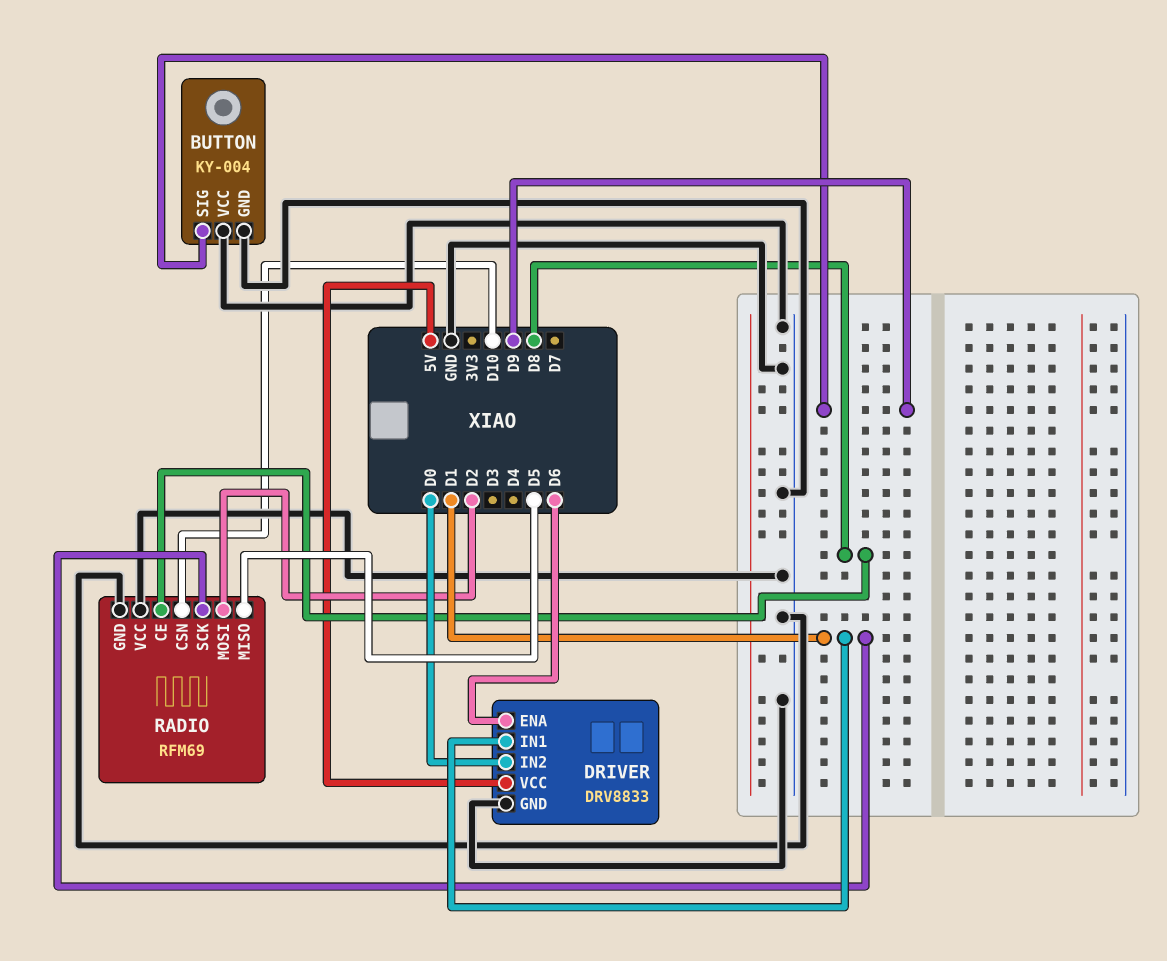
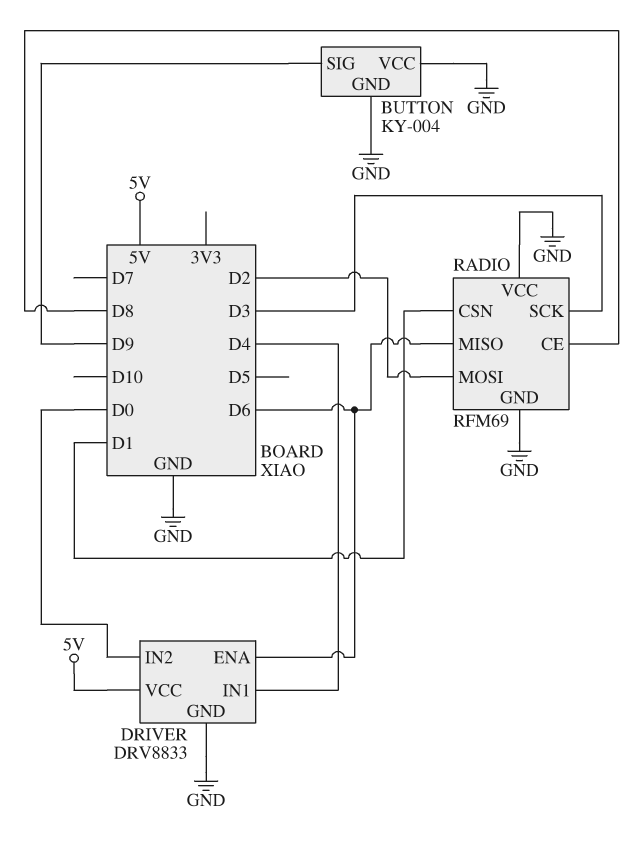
DRIVER pin IN1: D1 -> D4
RADIO pin CSN: D10 -> D1
RADIO pin MISO: D5 -> D6
RADIO pin SCK: D1 -> D3

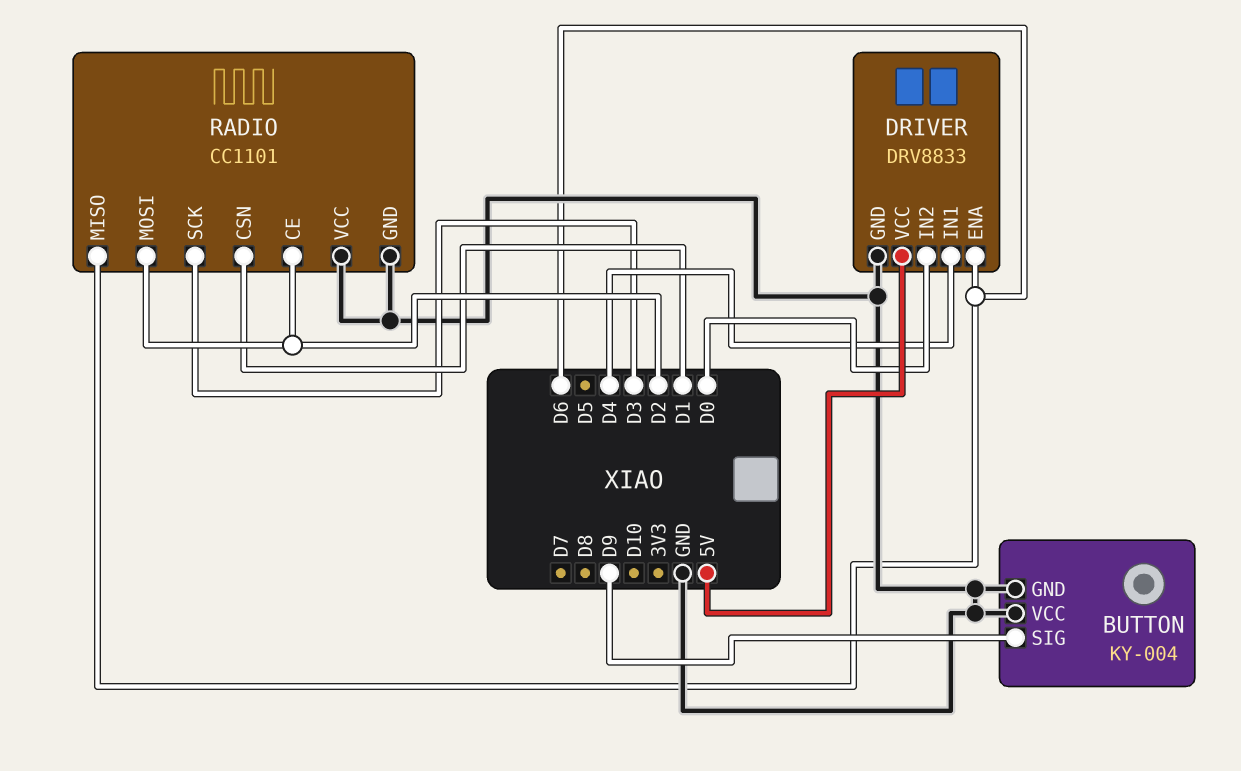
RADIO: RFM69 -> CC1101
RADIO pin CE: D8 -> D2

